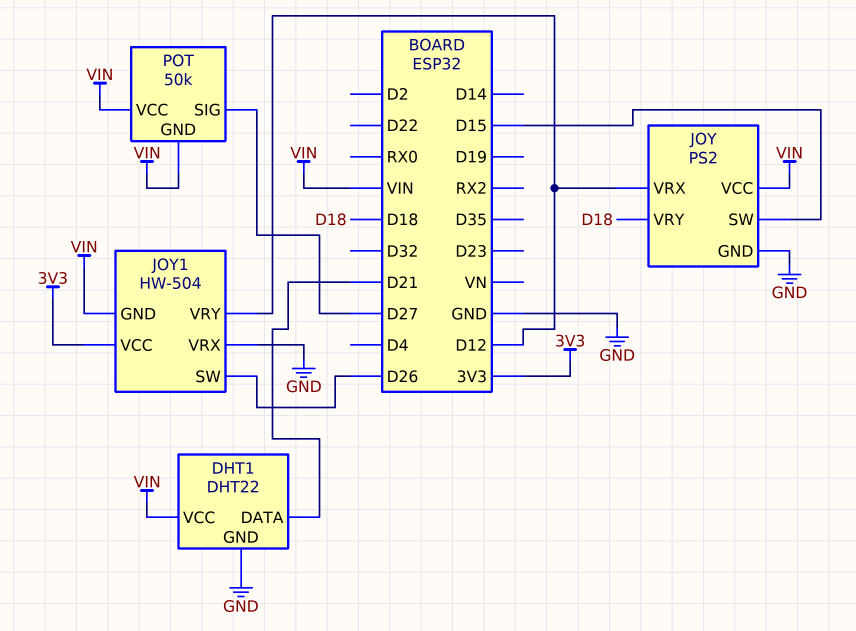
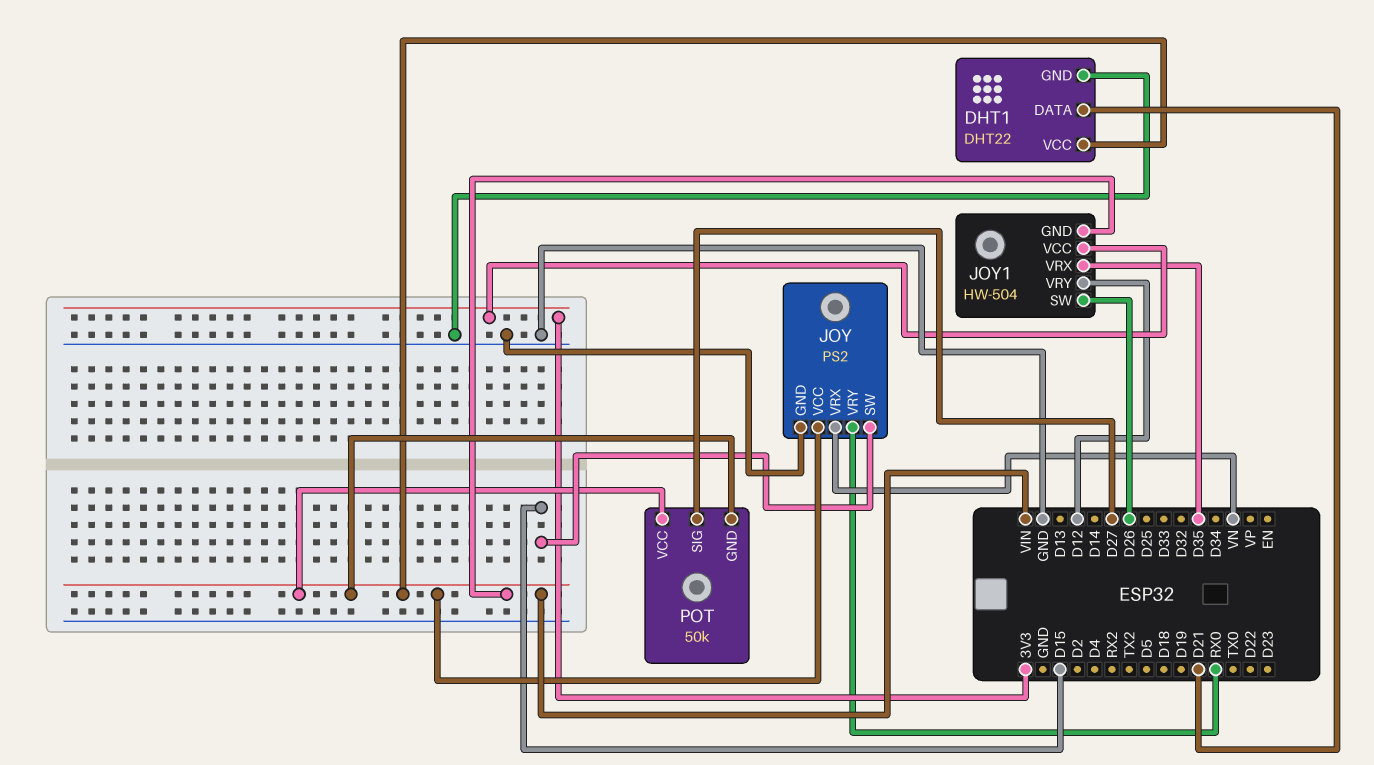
JOY pin VRX: D12 -> VN
JOY pin VRY: D18 -> RX0
JOY1 pin VRX: GND -> D35

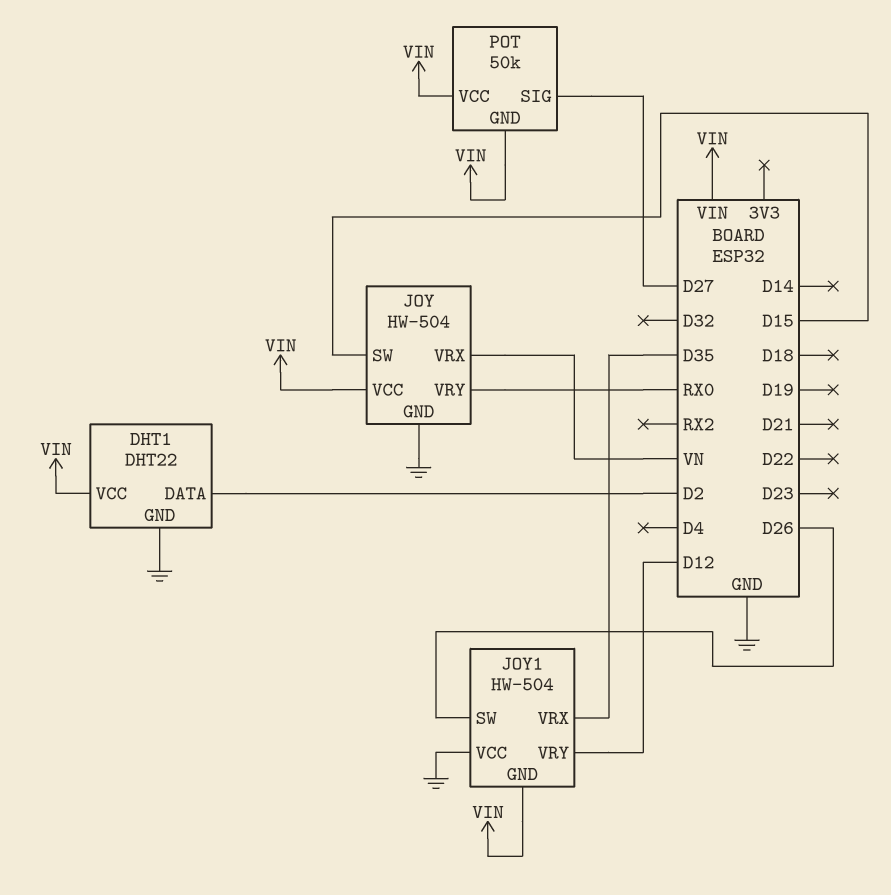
DHT1 pin DATA: D21 -> D2
JOY: PS2 -> HW-504
JOY1 pin VCC: 3V3 -> GND

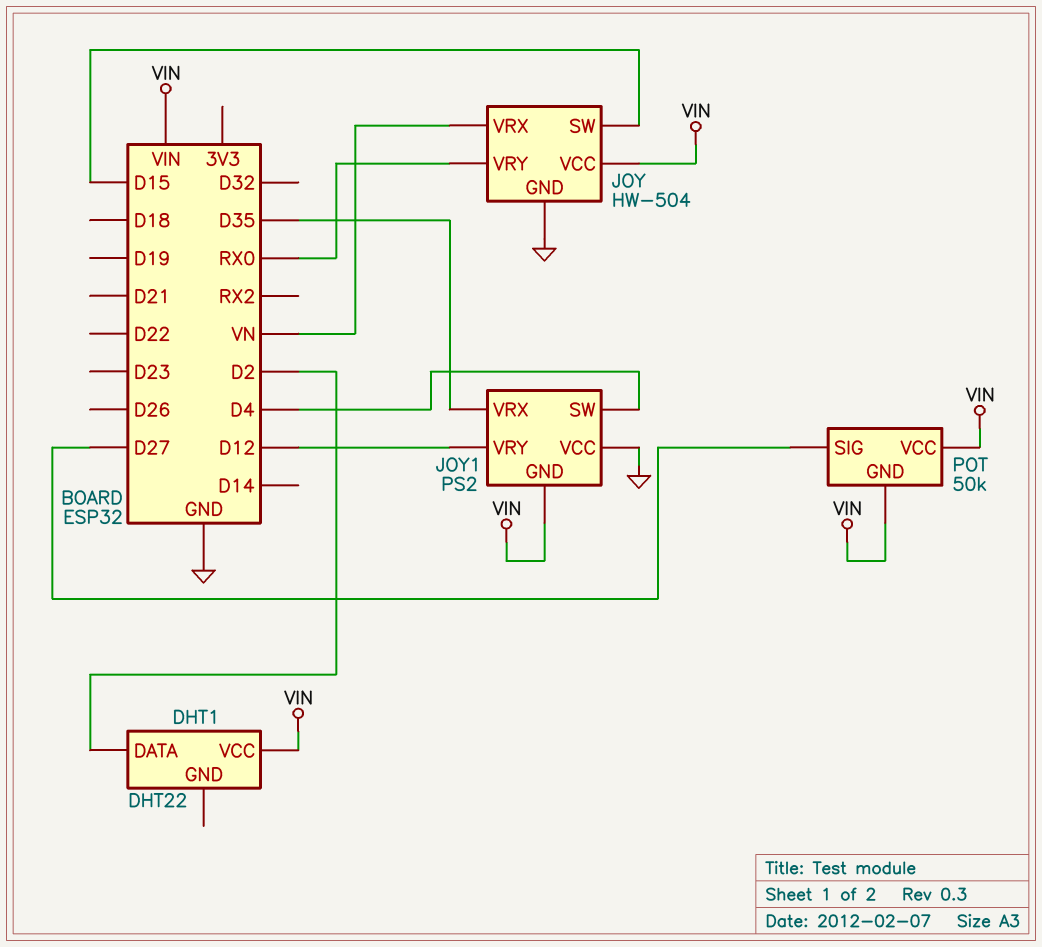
DHT1 pin GND: GND -> none
JOY1: HW-504 -> PS2
JOY1 pin SW: D26 -> D4

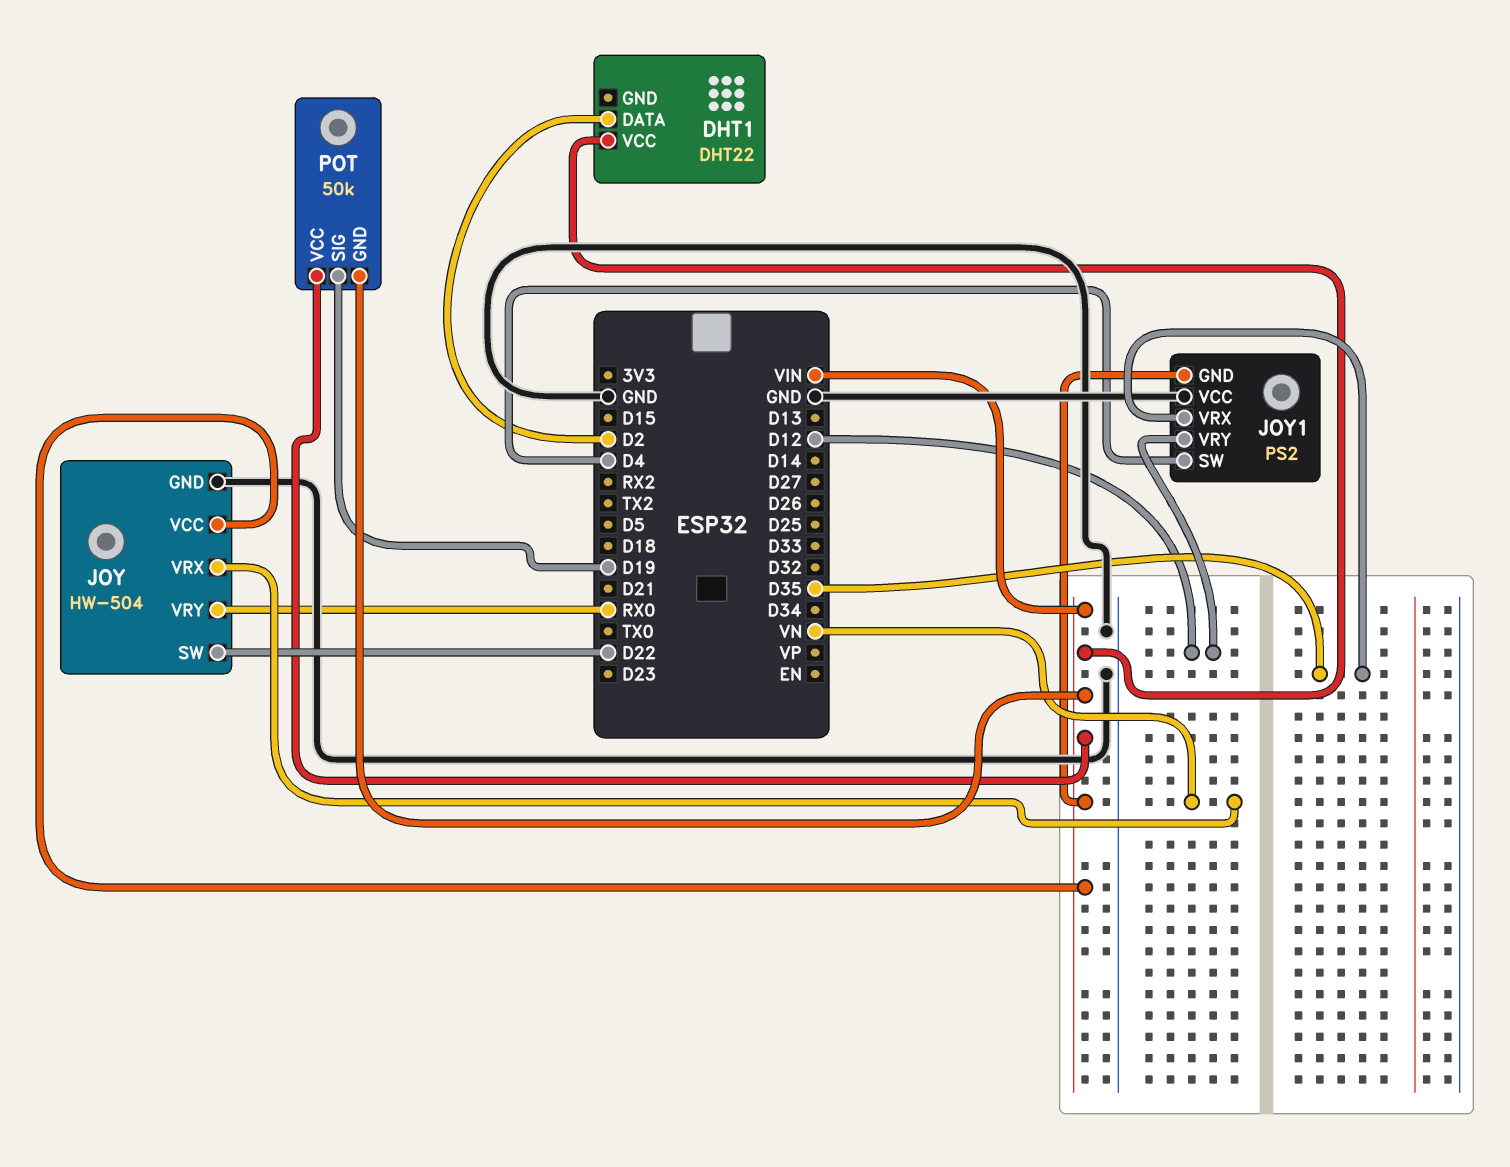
JOY pin SW: D15 -> D22
POT pin SIG: D27 -> D19

